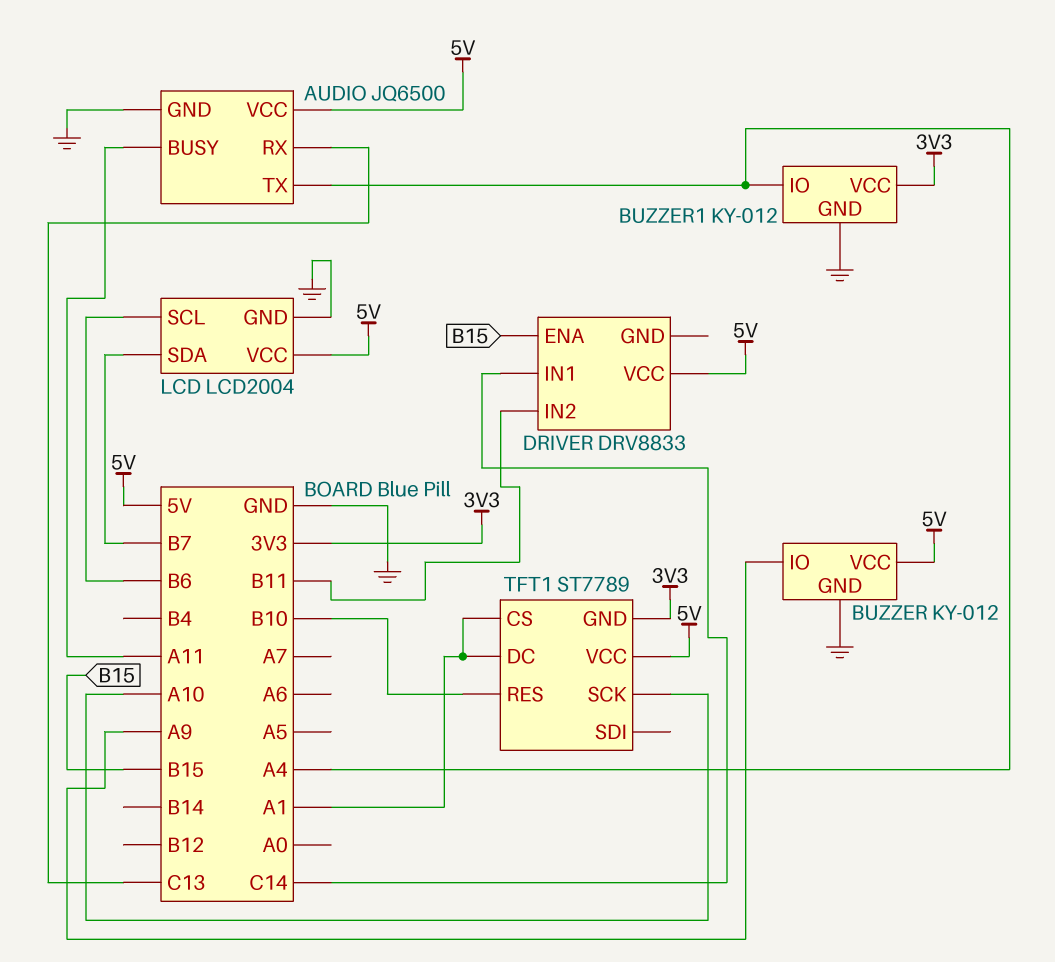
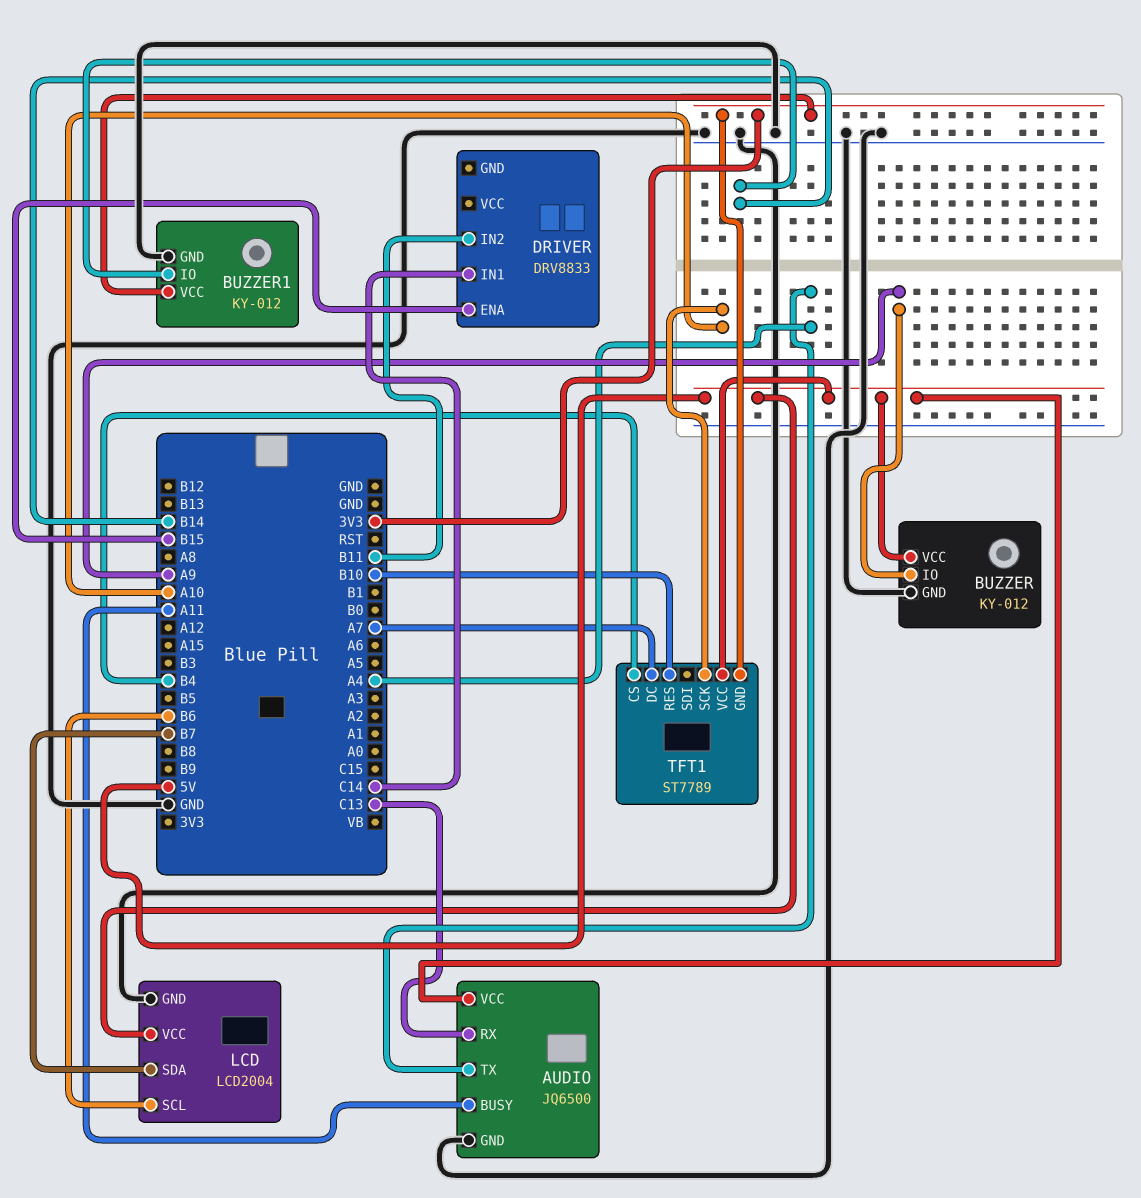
BUZZER1 pin IO: A4 -> B14
DRIVER pin VCC: 5V -> none
TFT1 pin CS: A1 -> B4
TFT1 pin DC: A1 -> A7

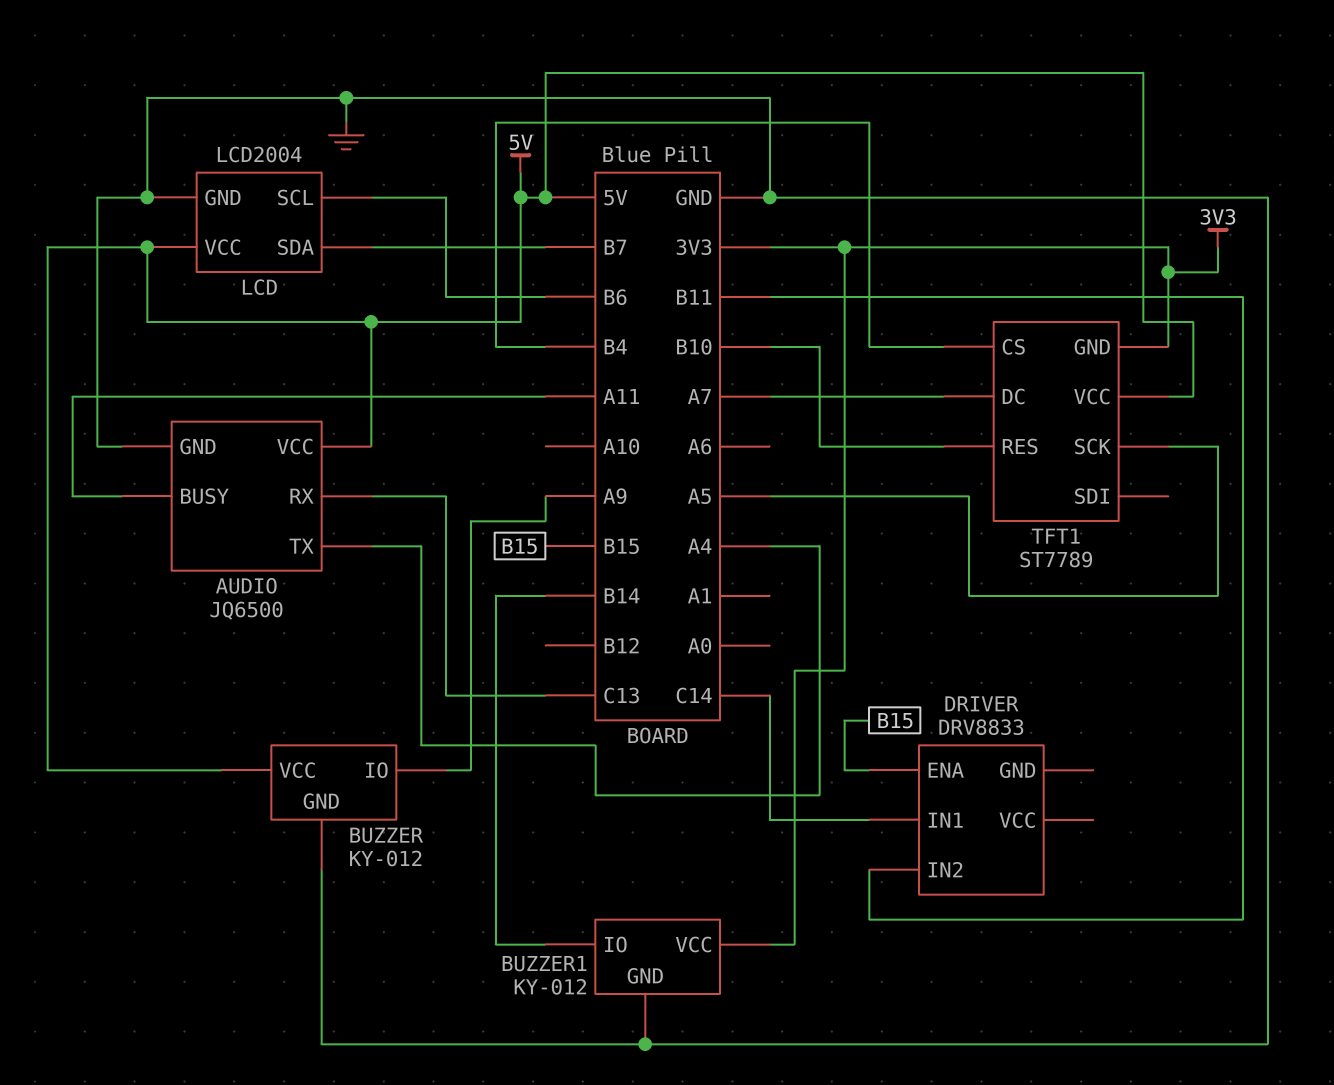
TFT1 pin SCK: A10 -> A5

